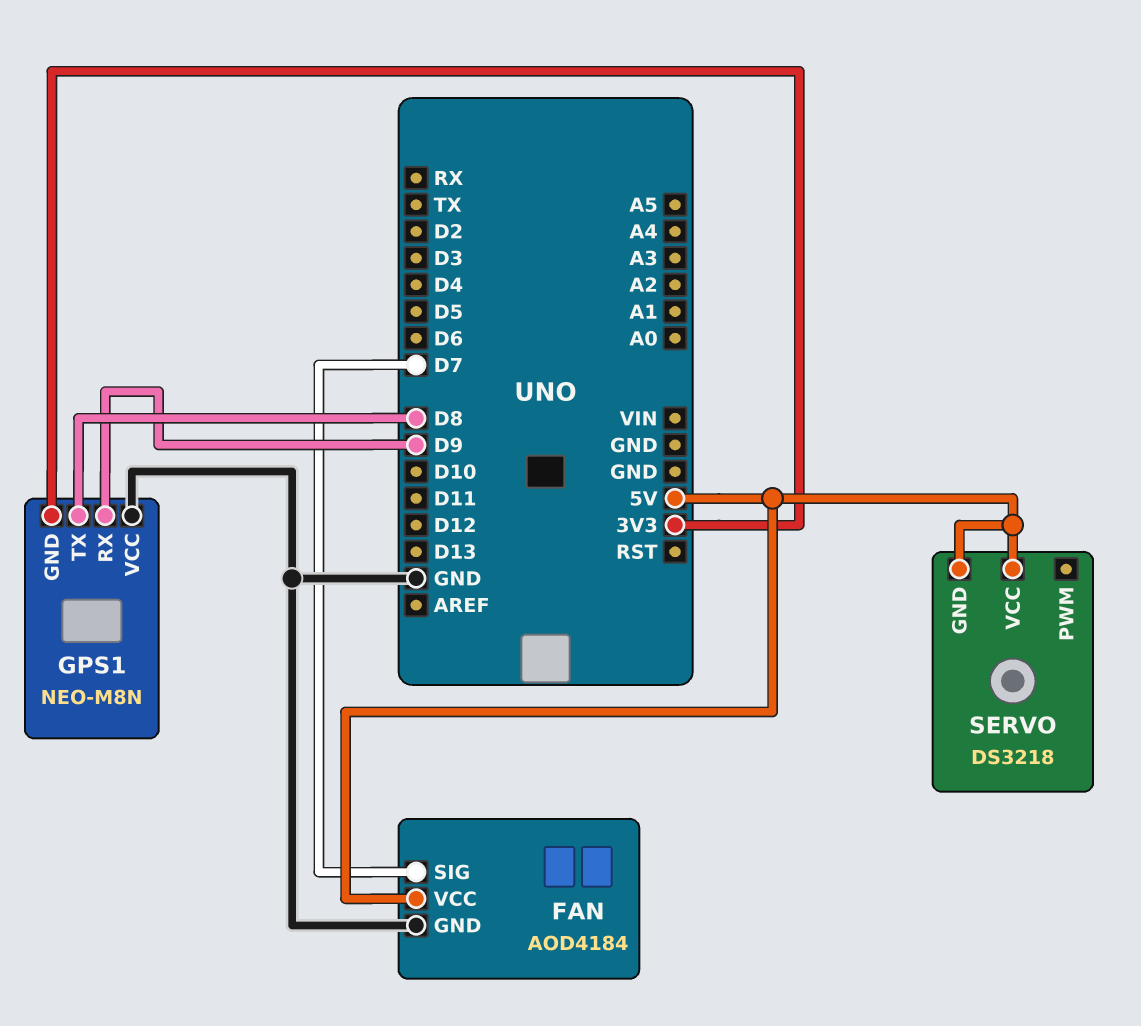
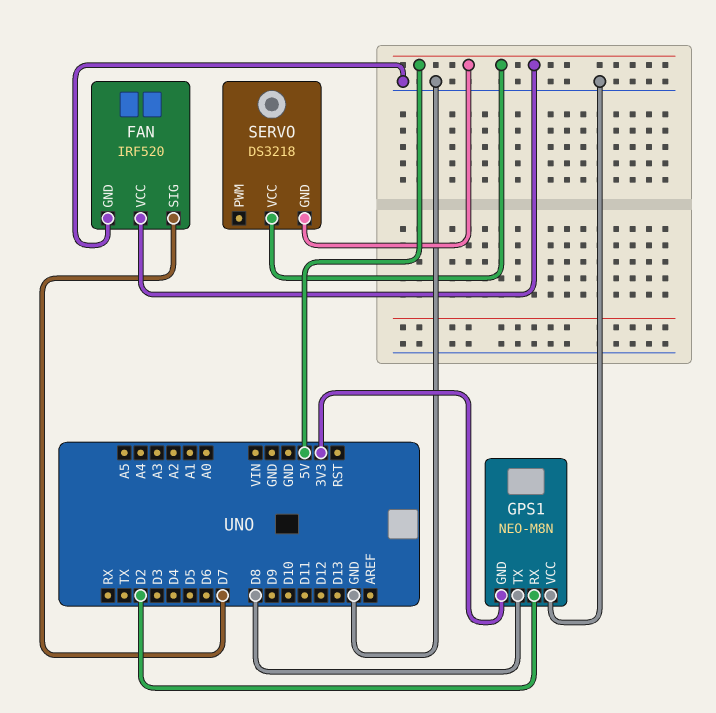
FAN: AOD4184 -> IRF520
GPS1 pin RX: D9 -> D2

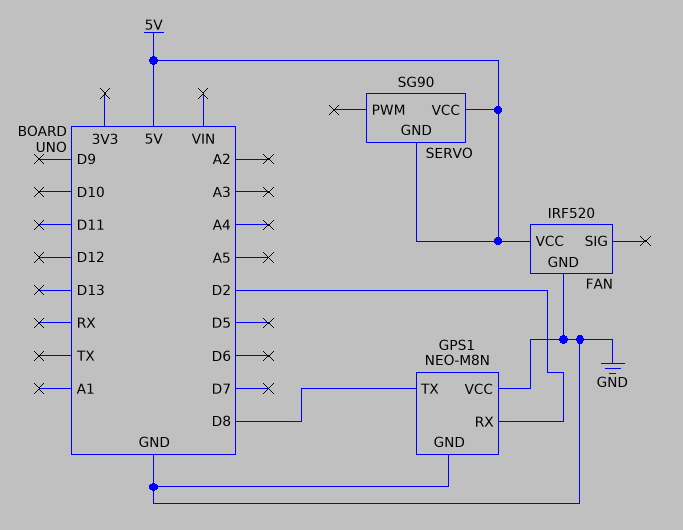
FAN pin SIG: D7 -> none
GPS1 pin GND: 3V3 -> GND
SERVO: DS3218 -> SG90

